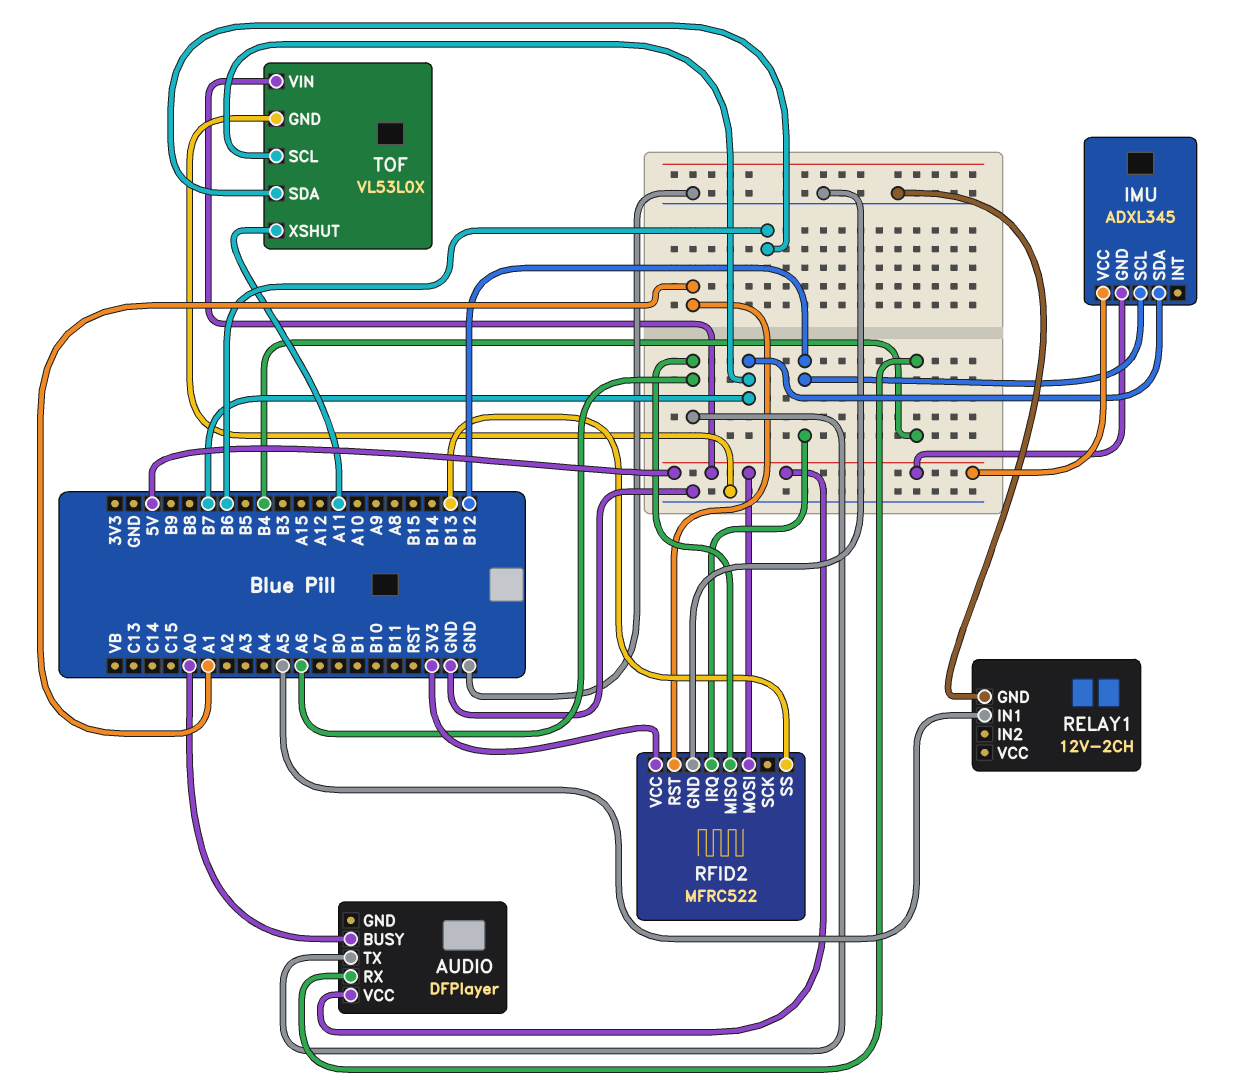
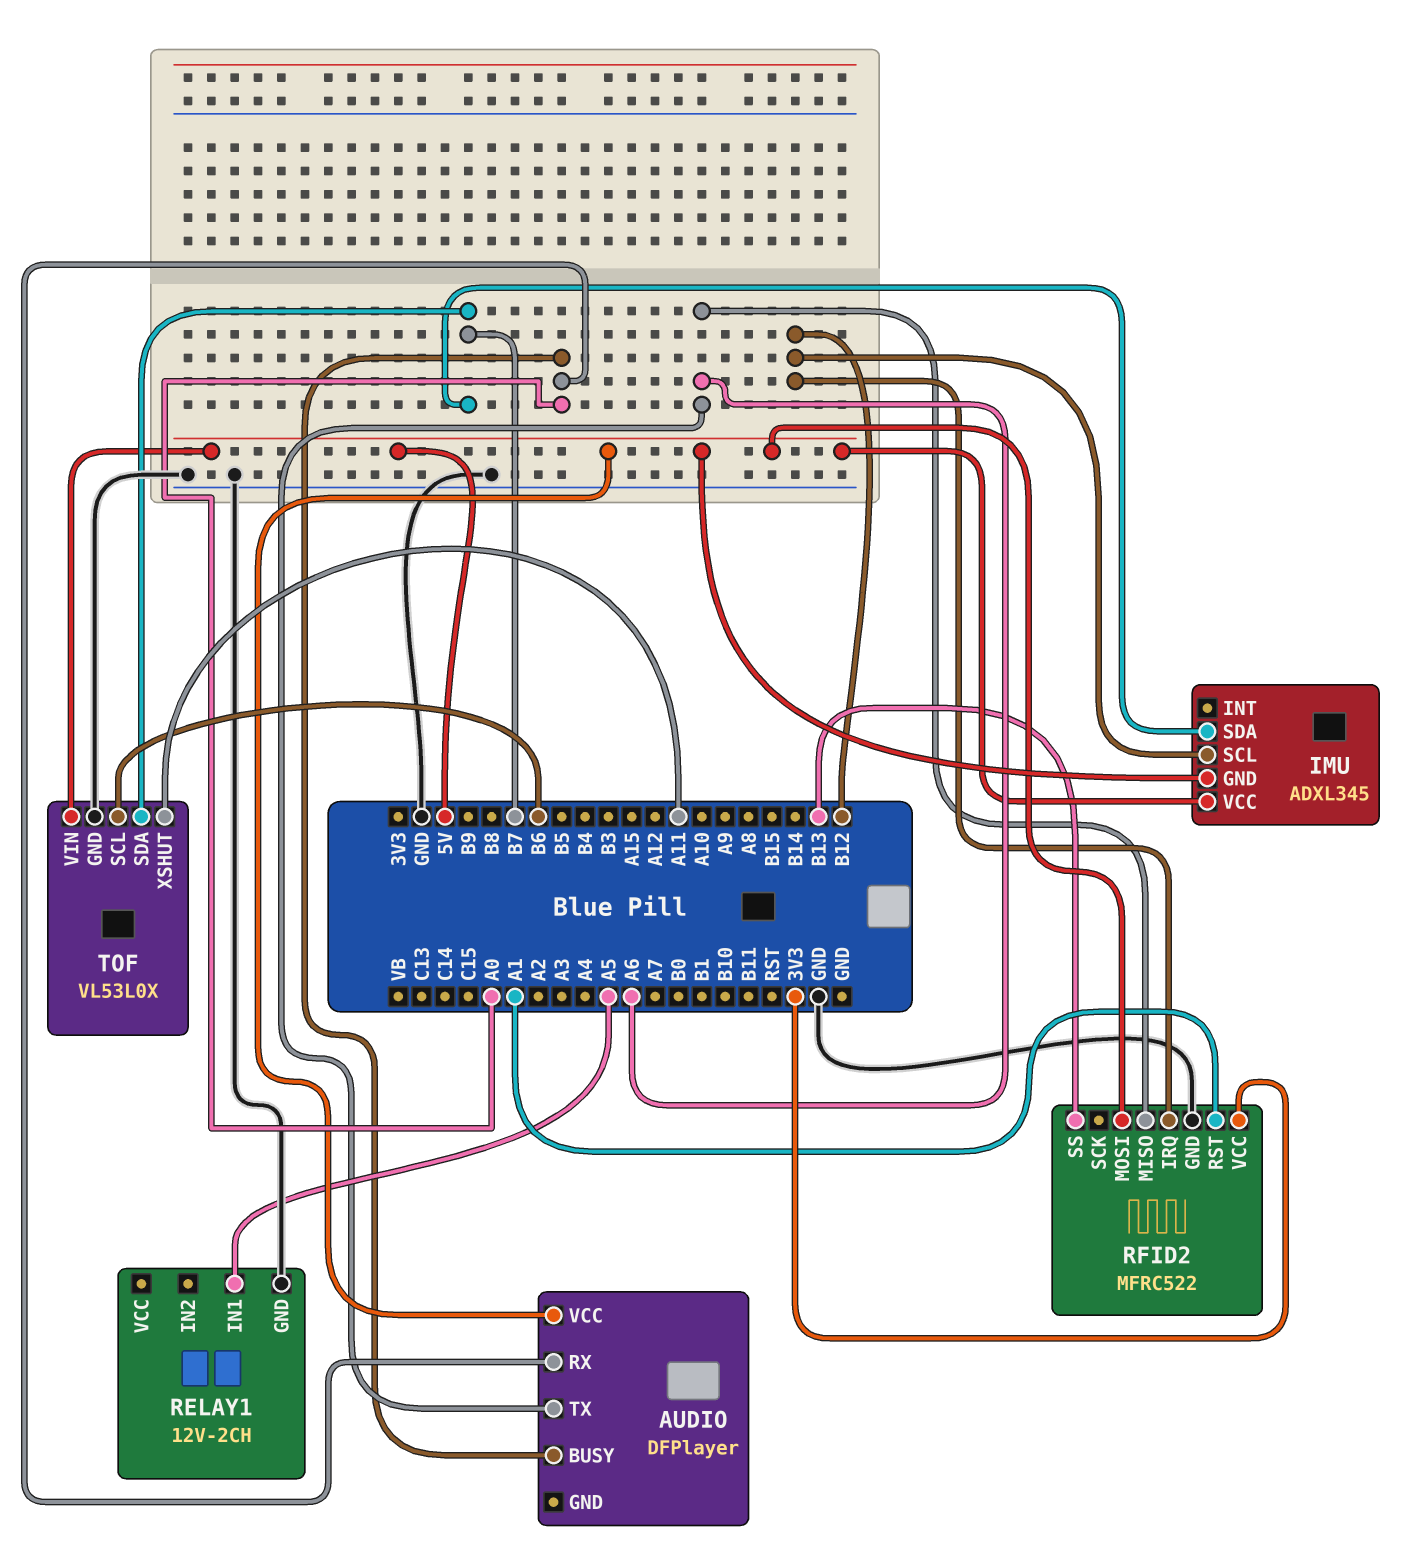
AUDIO pin RX: B4 -> A0
TOF pin SCL: B7 -> B6
TOF pin SDA: B6 -> B7

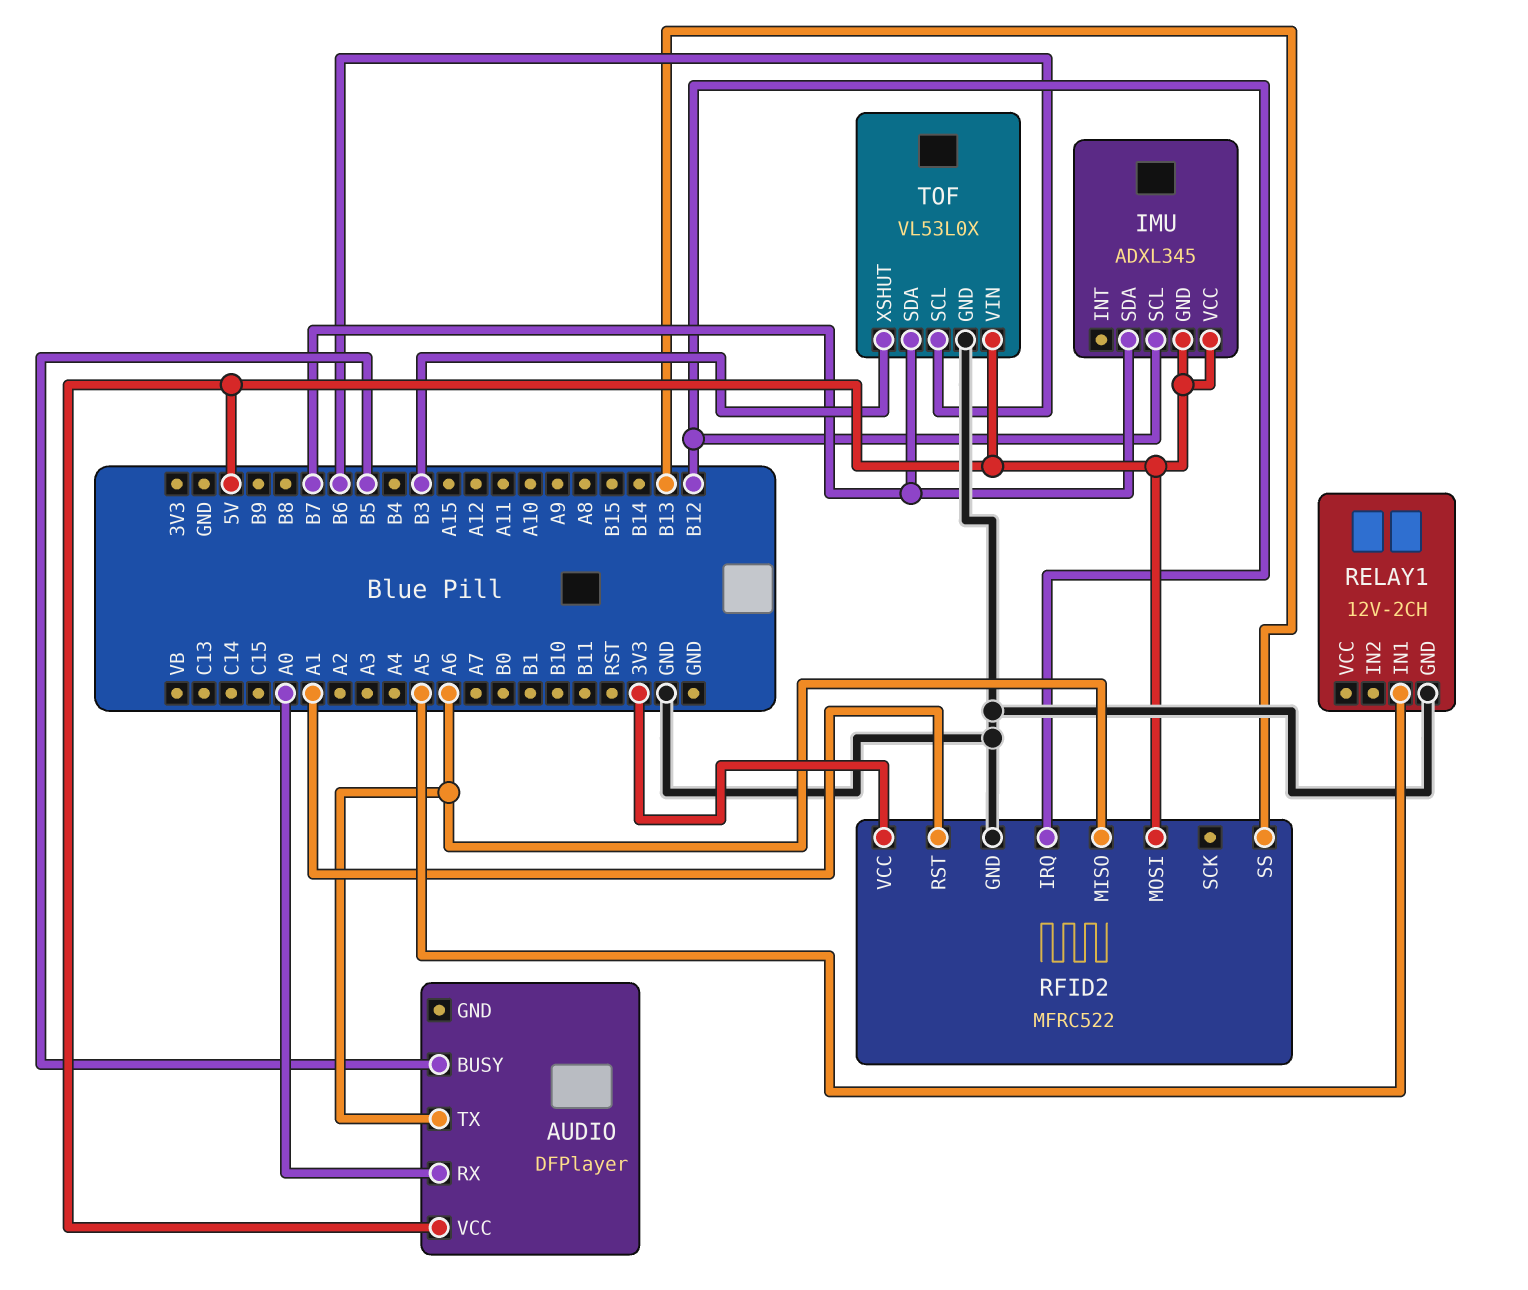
AUDIO pin BUSY: A0 -> B5
TOF pin XSHUT: A11 -> B3

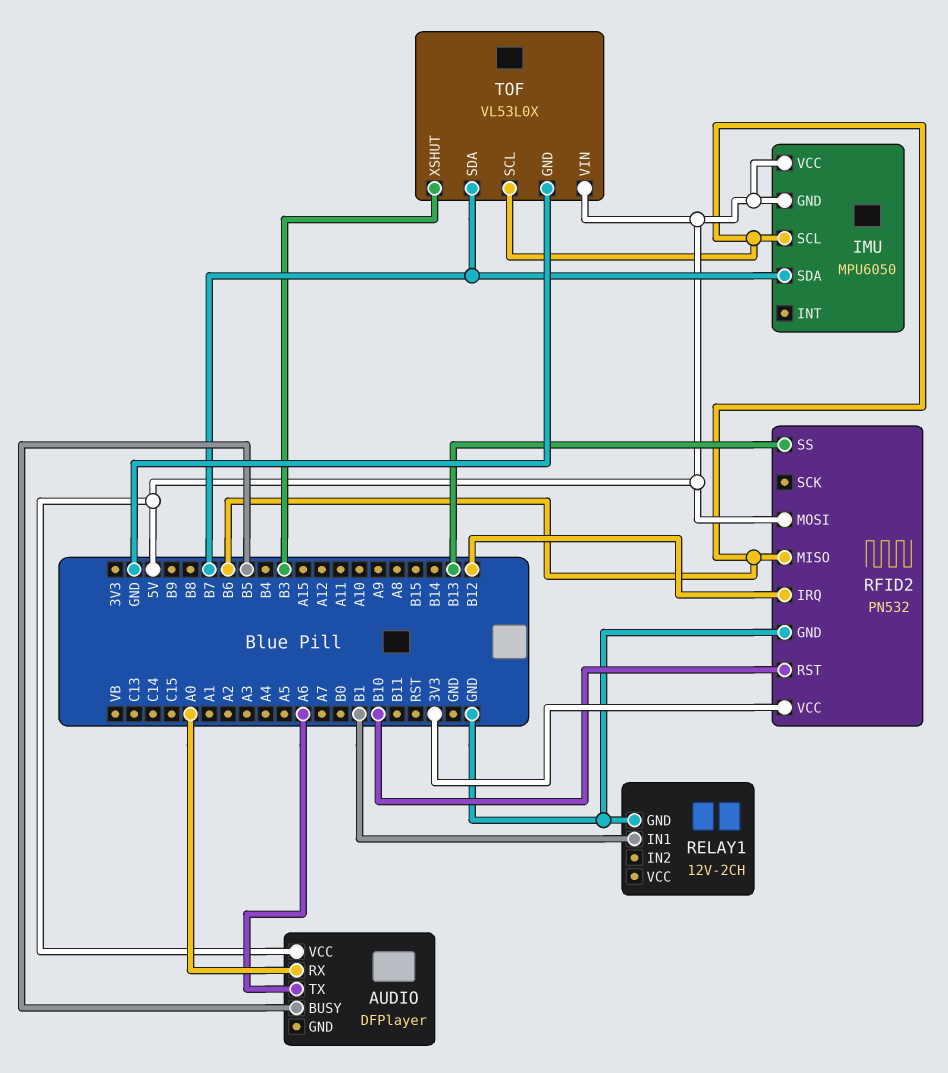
IMU: ADXL345 -> MPU6050
IMU pin SCL: B12 -> B6
RELAY1 pin IN1: A5 -> B1
RFID2: MFRC522 -> PN532
RFID2 pin MISO: A6 -> B6
RFID2 pin RST: A1 -> B10

